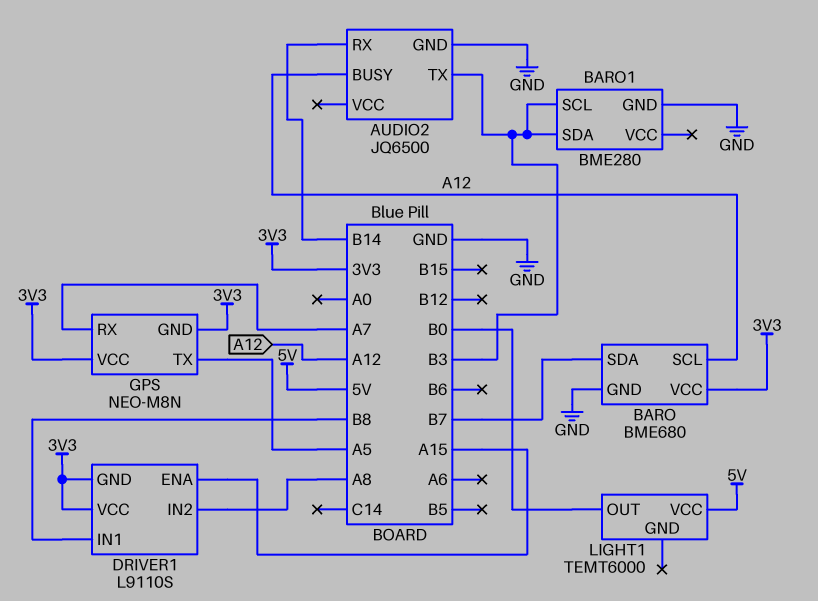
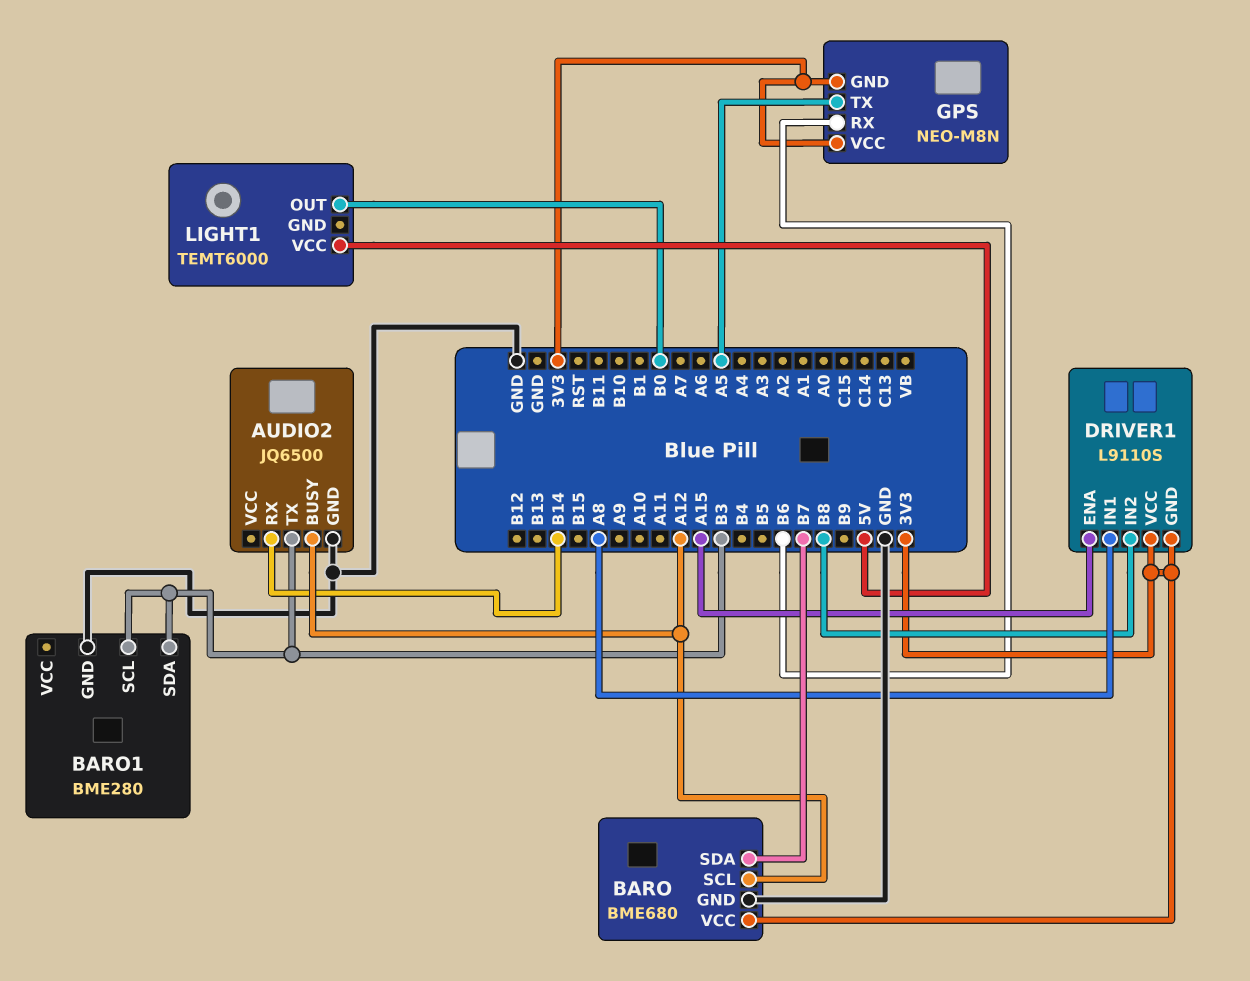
DRIVER1 pin IN1: B8 -> A8
DRIVER1 pin IN2: A8 -> B8
GPS pin RX: A7 -> B6

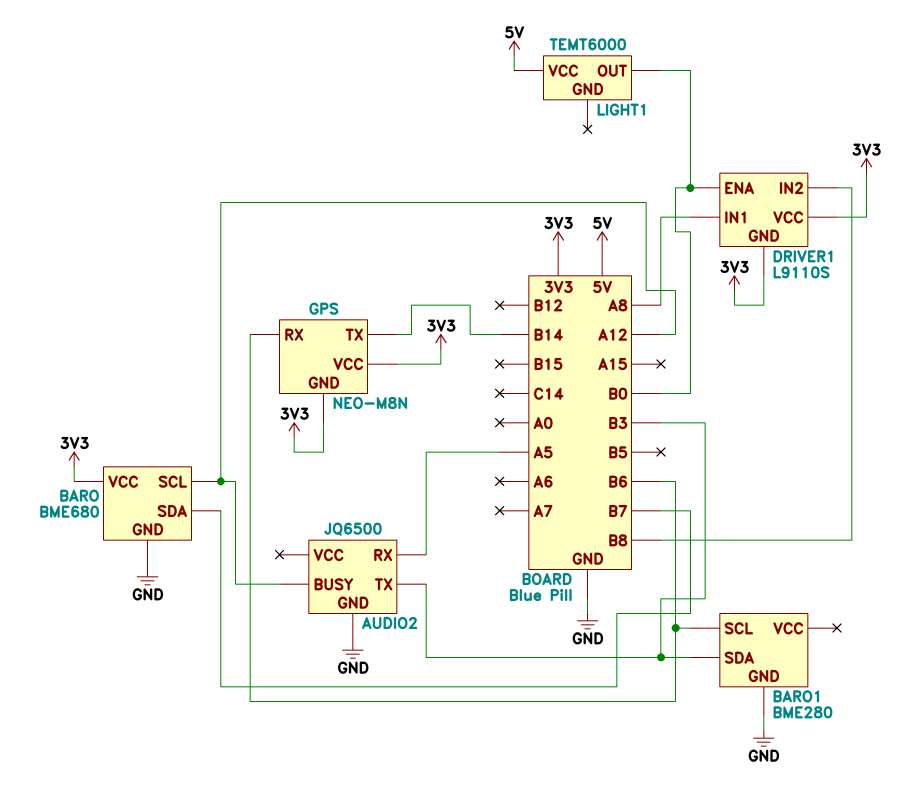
AUDIO2 pin RX: B14 -> A5
BARO1 pin SCL: B3 -> B6
DRIVER1 pin ENA: A15 -> B0
GPS pin TX: A5 -> B14

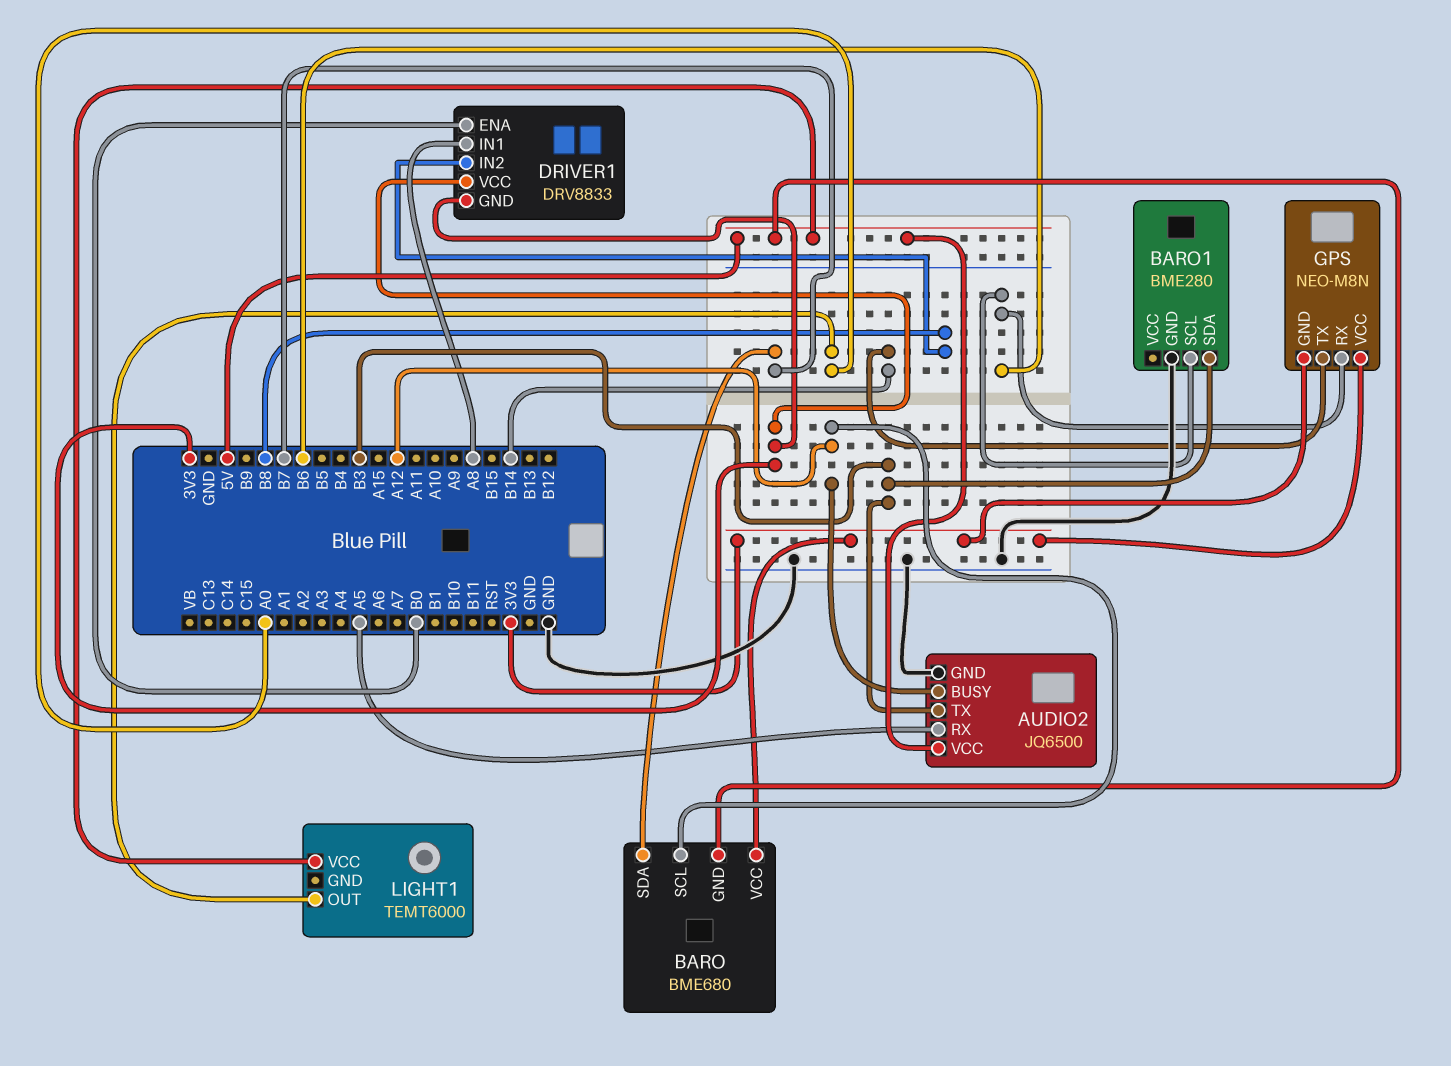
AUDIO2 pin VCC: none -> 5V
BARO pin GND: GND -> 5V
DRIVER1: L9110S -> DRV8833
LIGHT1 pin OUT: B0 -> A0

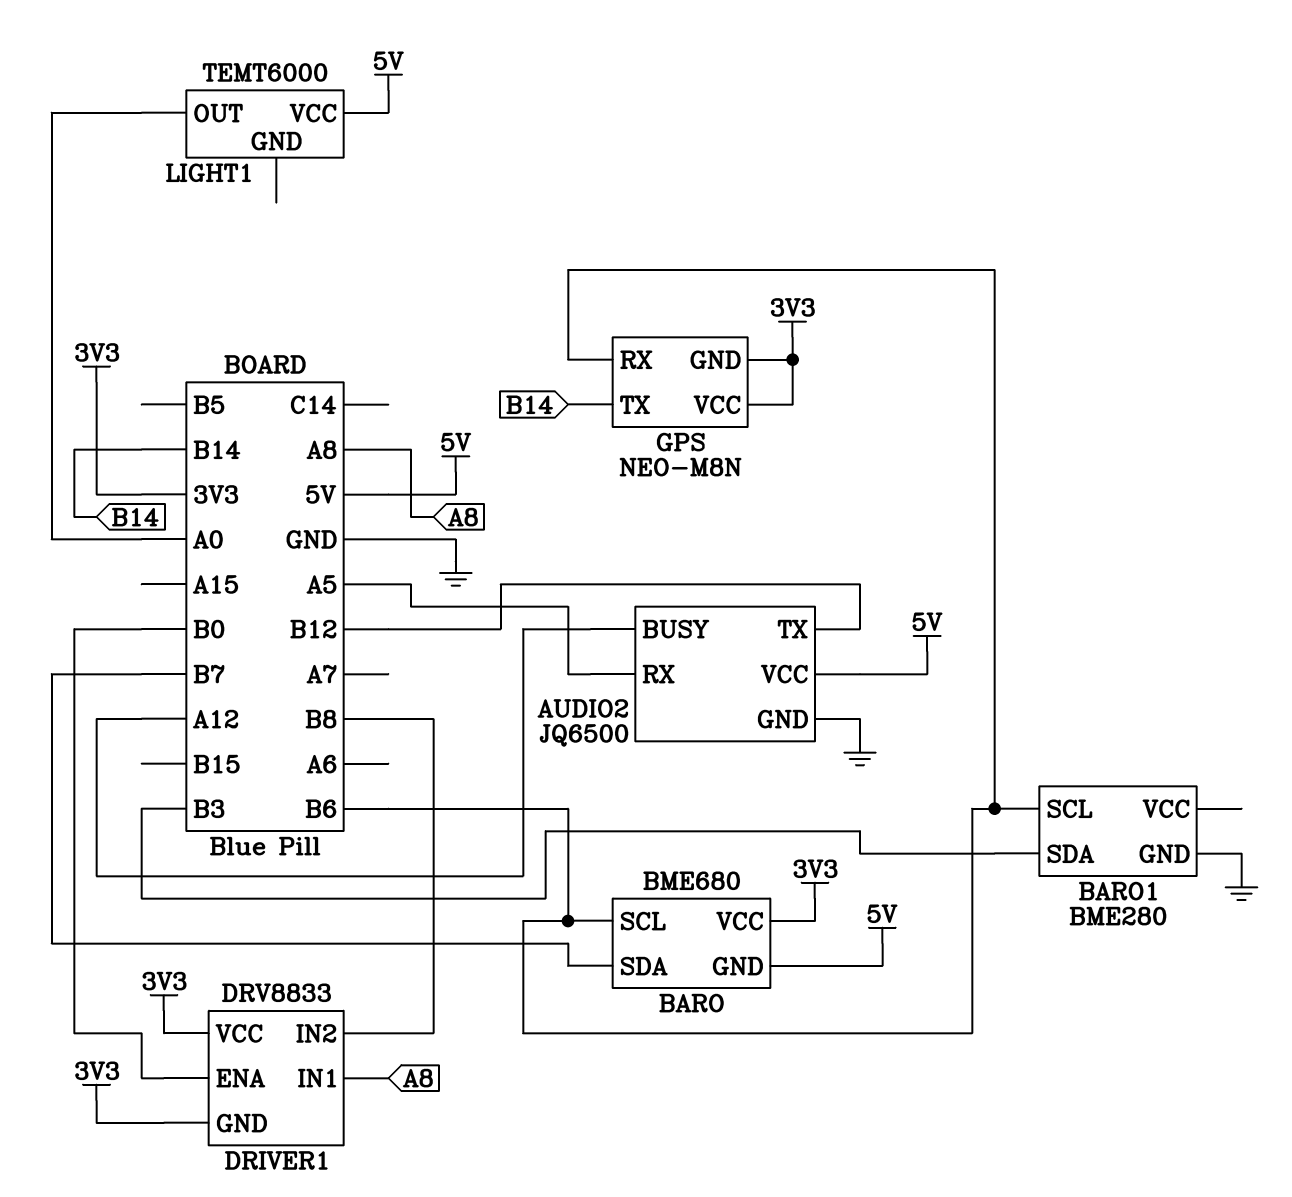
AUDIO2 pin TX: B3 -> B12
BARO pin SCL: A12 -> B6

